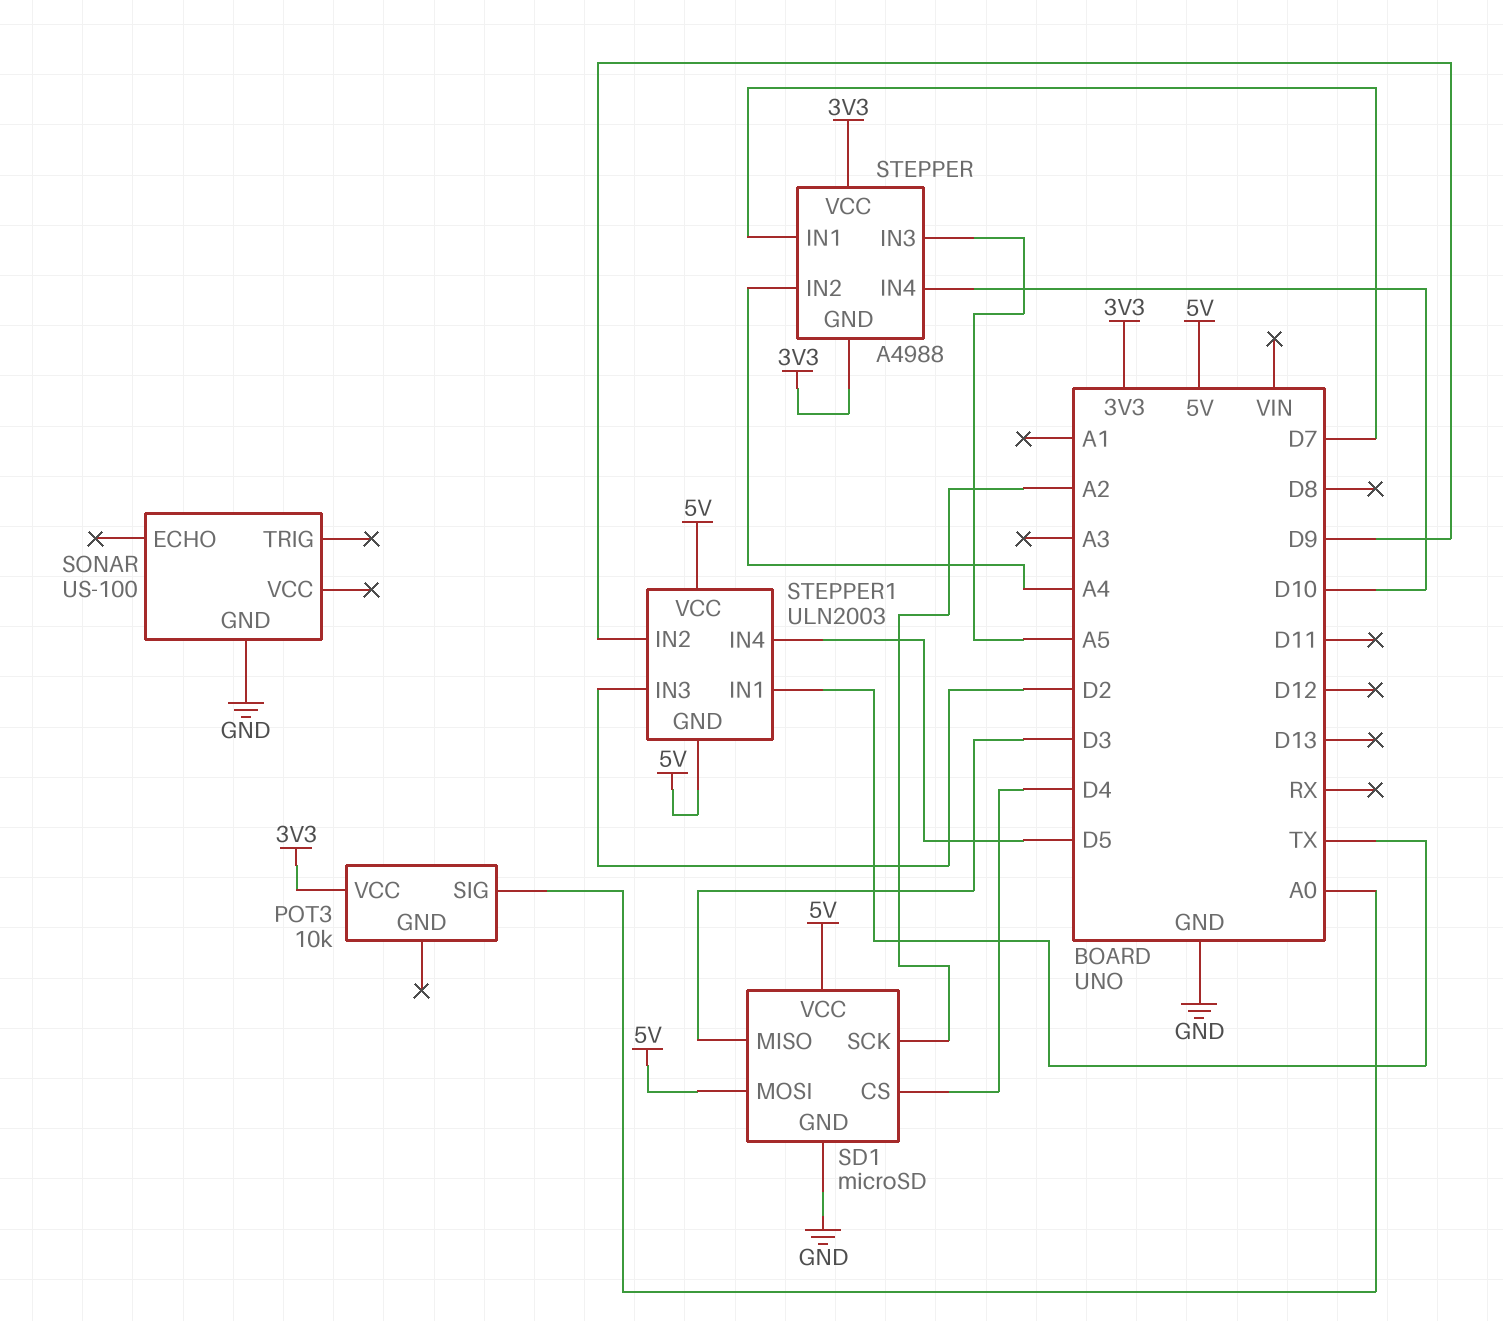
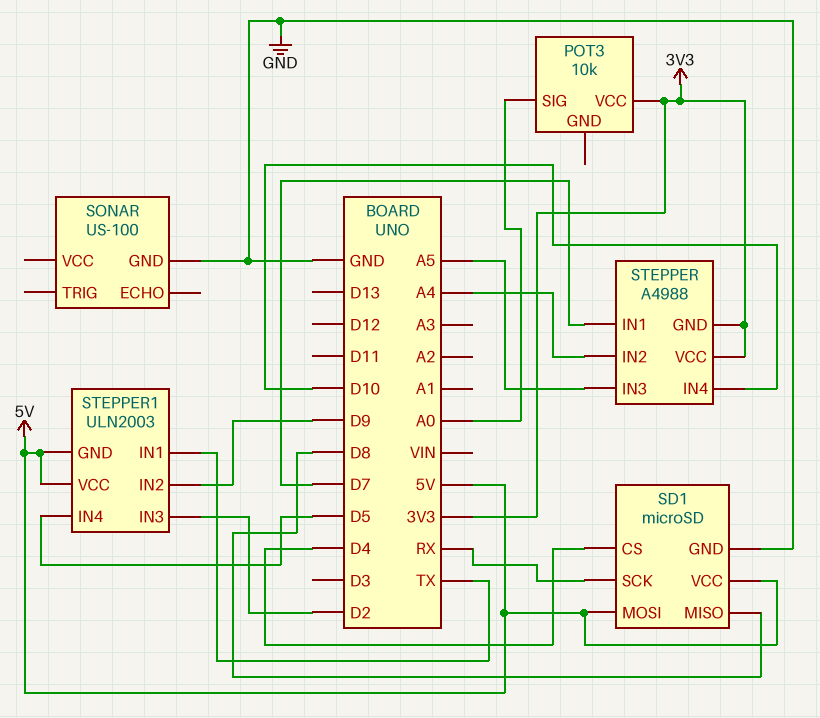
SD1 pin MISO: D3 -> D8
SD1 pin SCK: A2 -> RX

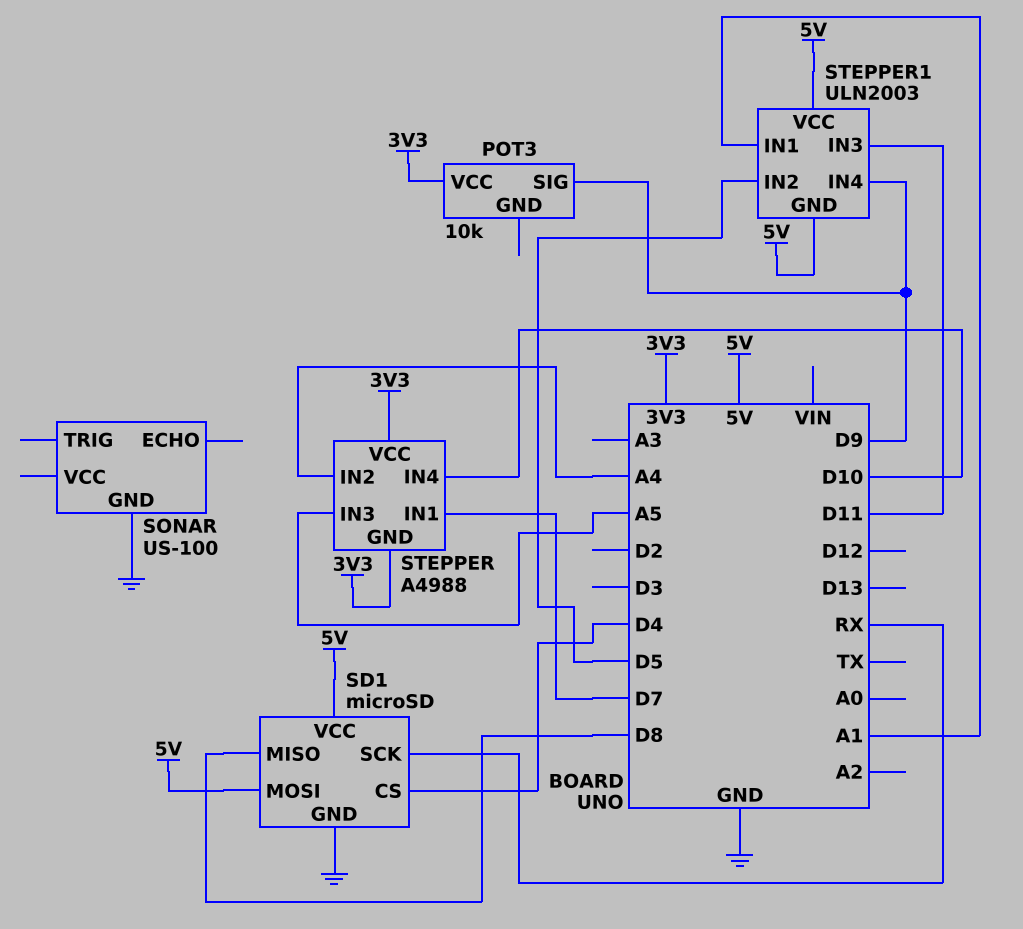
POT3 pin SIG: A0 -> D9
STEPPER1 pin IN1: TX -> A1
STEPPER1 pin IN2: D9 -> D5
STEPPER1 pin IN3: D2 -> D11
STEPPER1 pin IN4: D5 -> D9

